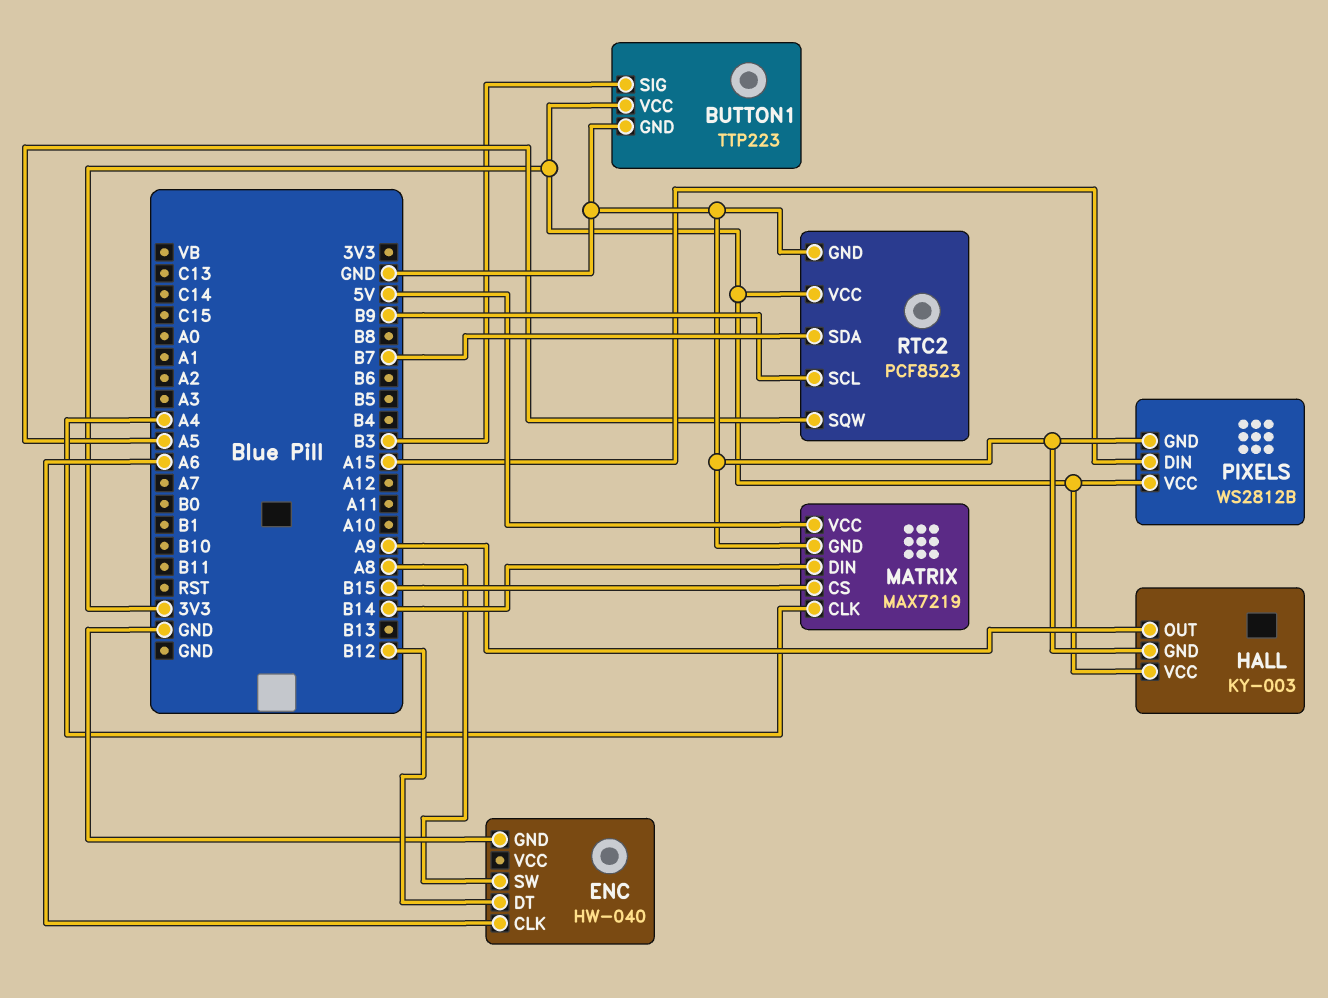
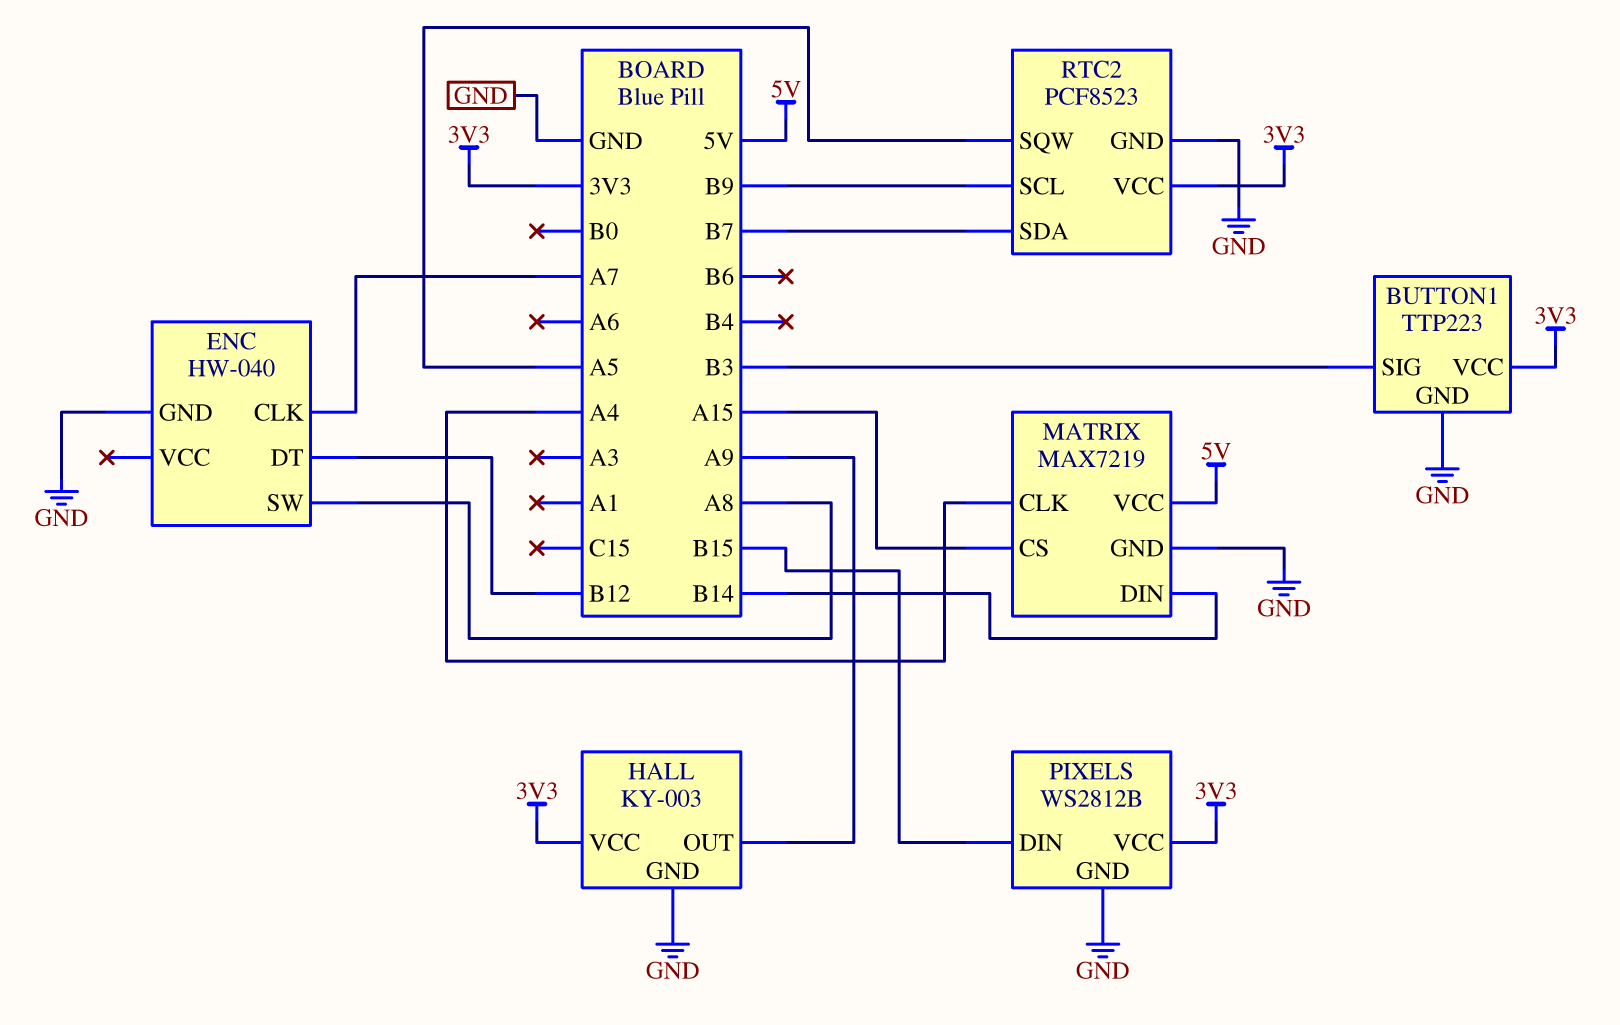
ENC pin CLK: A6 -> A7
MATRIX pin CS: B15 -> A15
PIXELS pin DIN: A15 -> B15

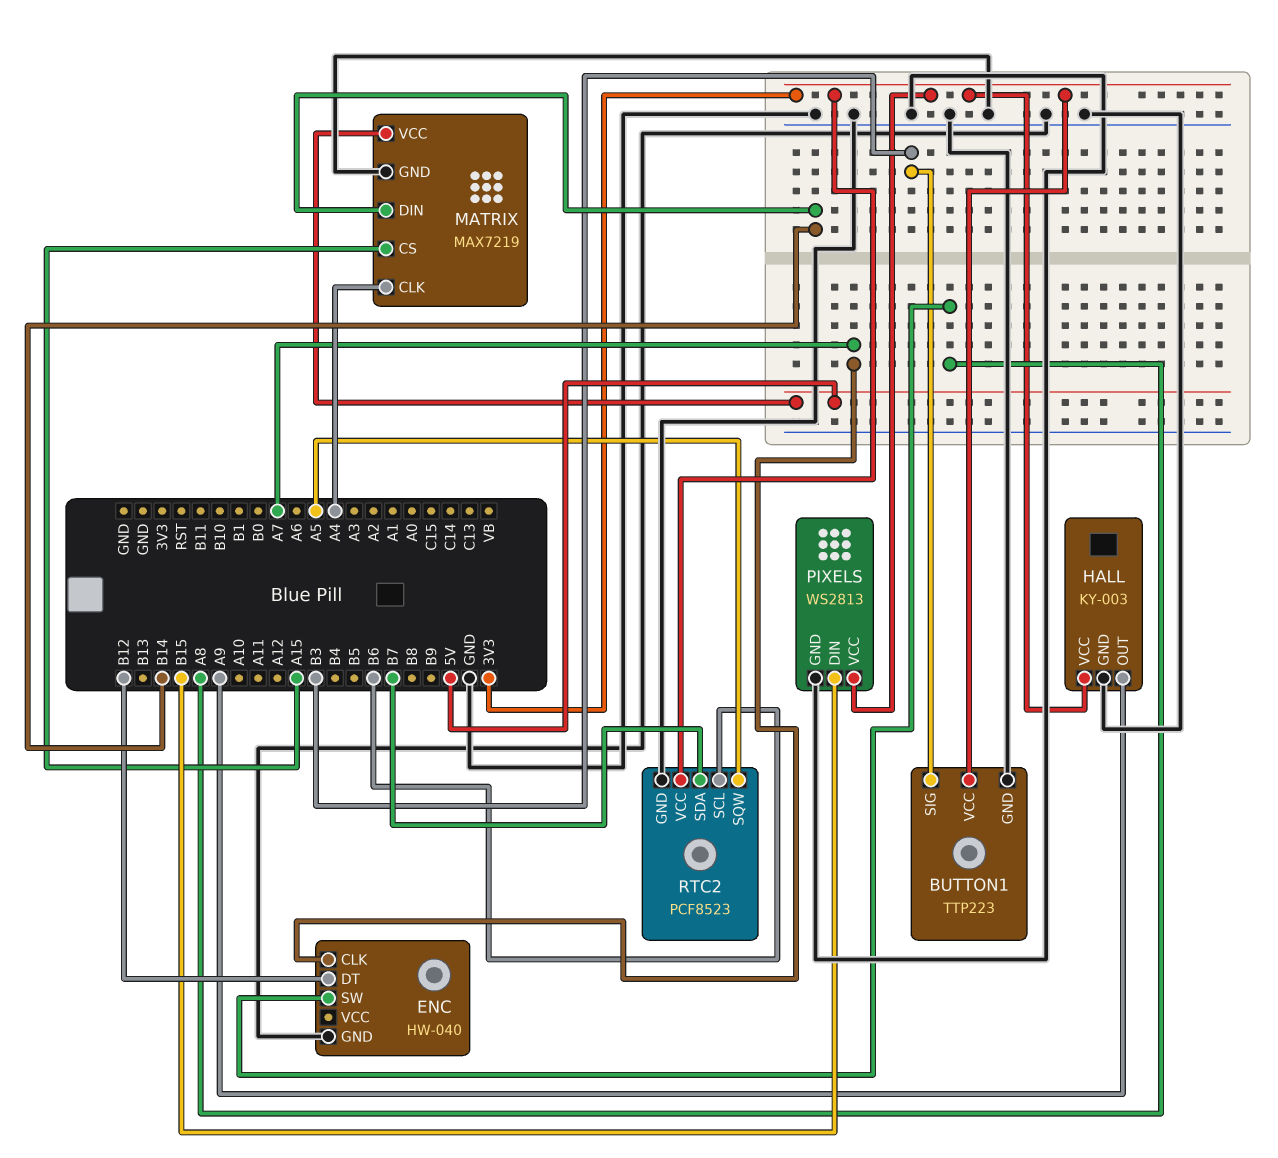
PIXELS: WS2812B -> WS2813
RTC2 pin SCL: B9 -> B6

